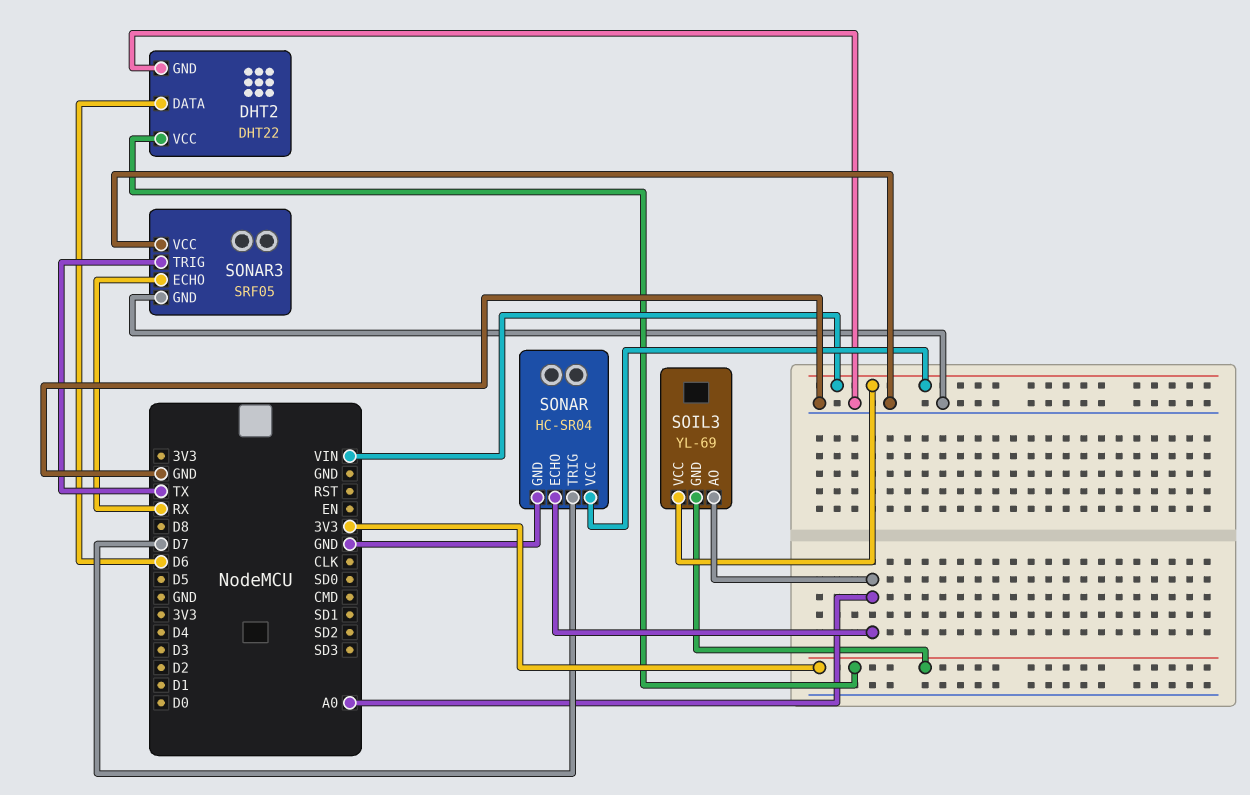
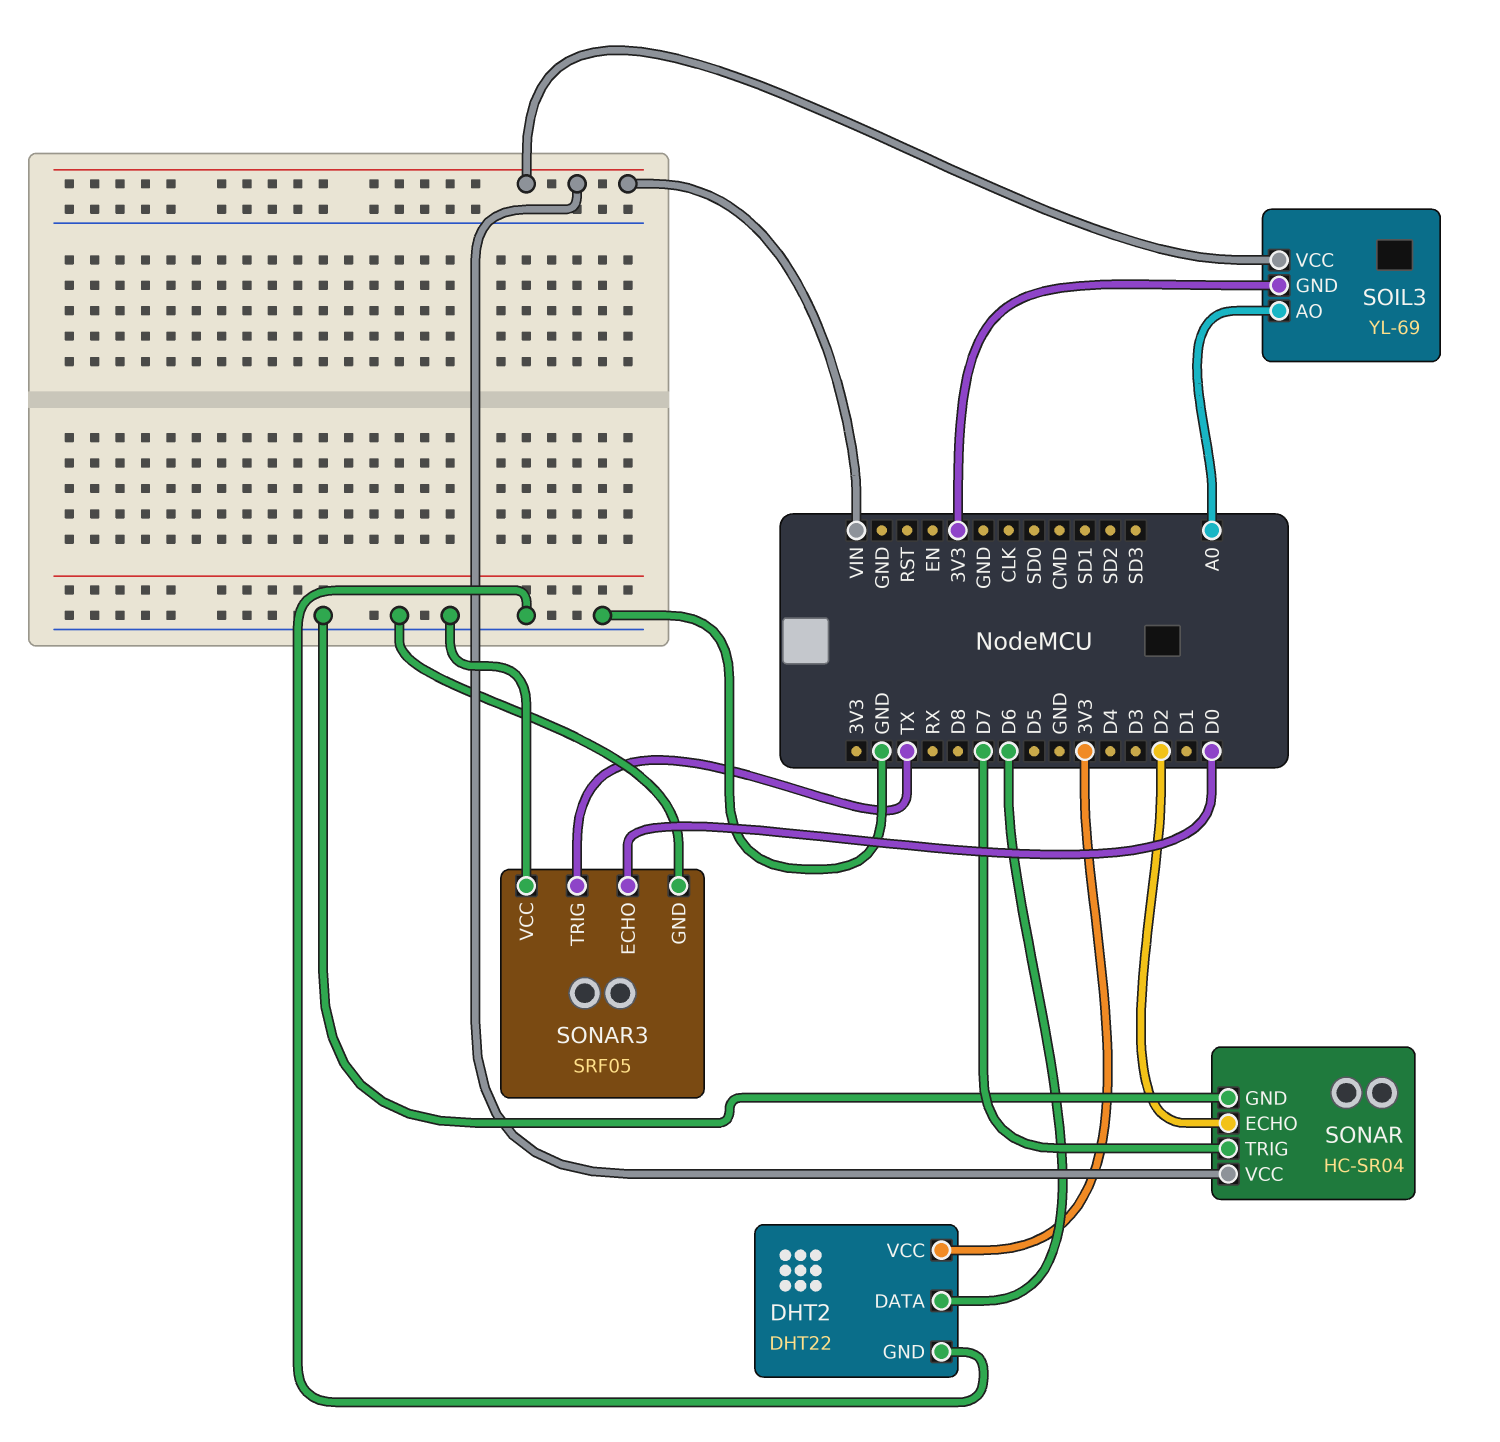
SONAR pin ECHO: A0 -> D2
SONAR3 pin ECHO: RX -> D0

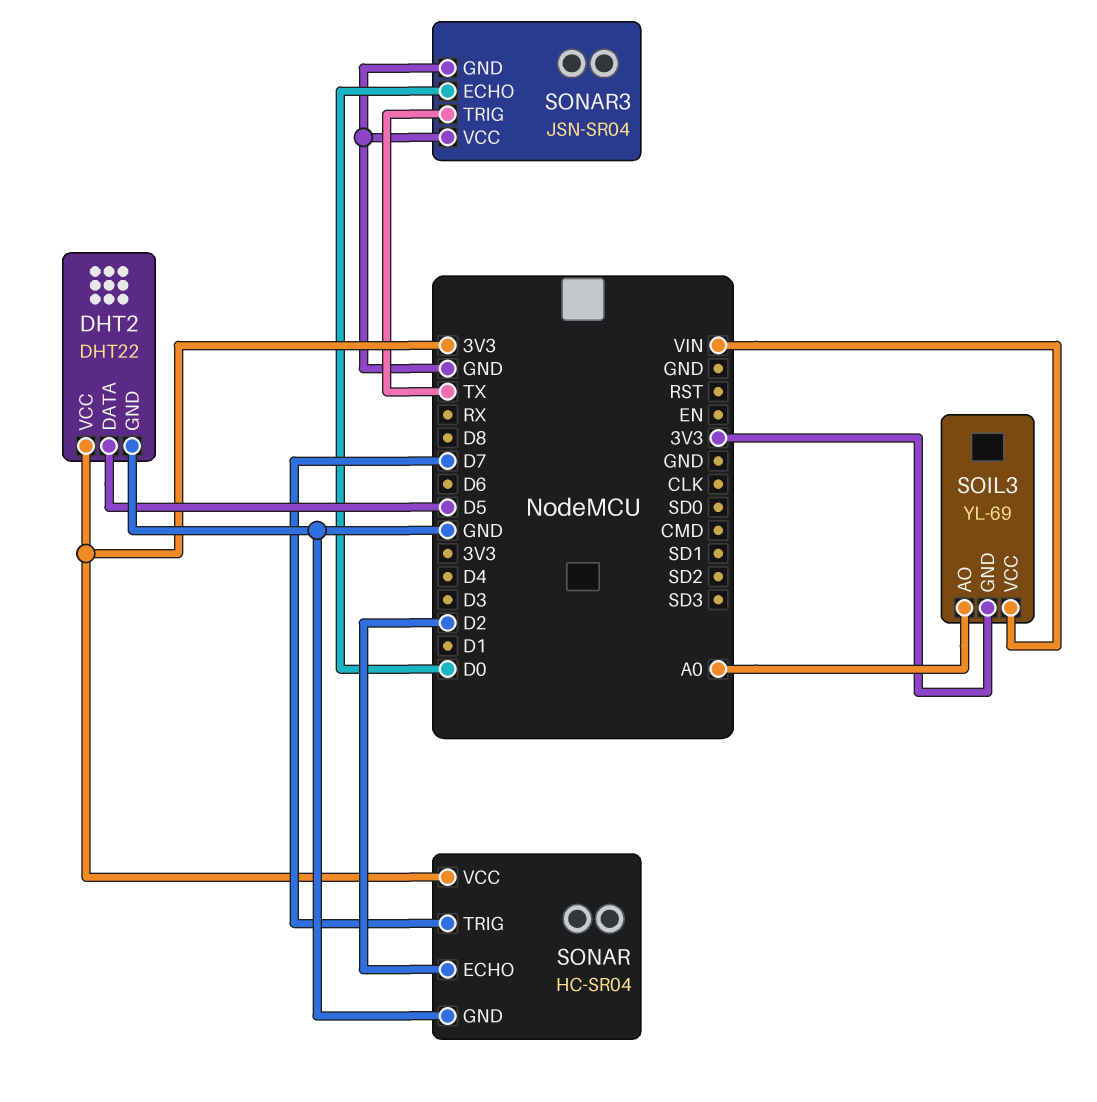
DHT2 pin DATA: D6 -> D5
SONAR pin VCC: VIN -> 3V3
SONAR3: SRF05 -> JSN-SR04

